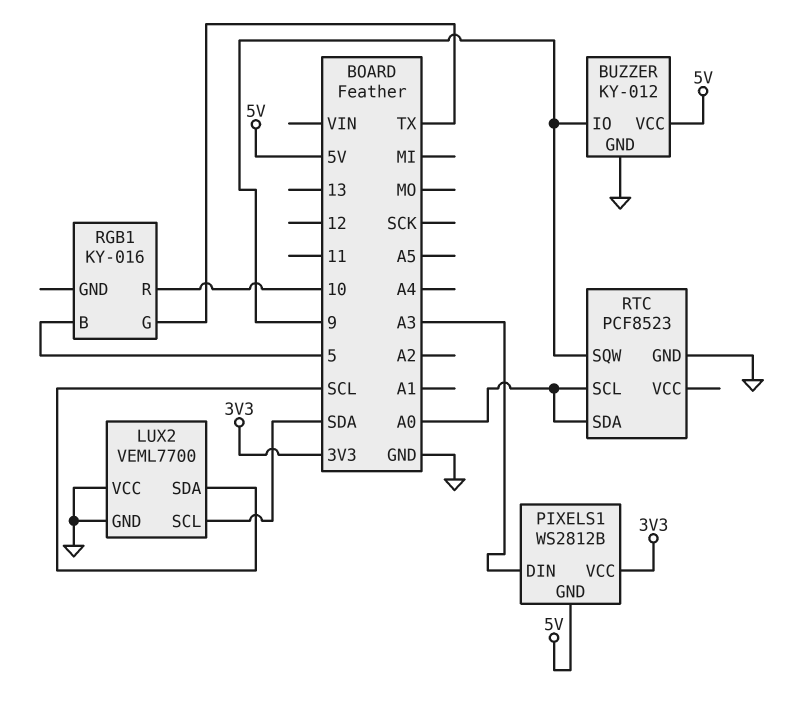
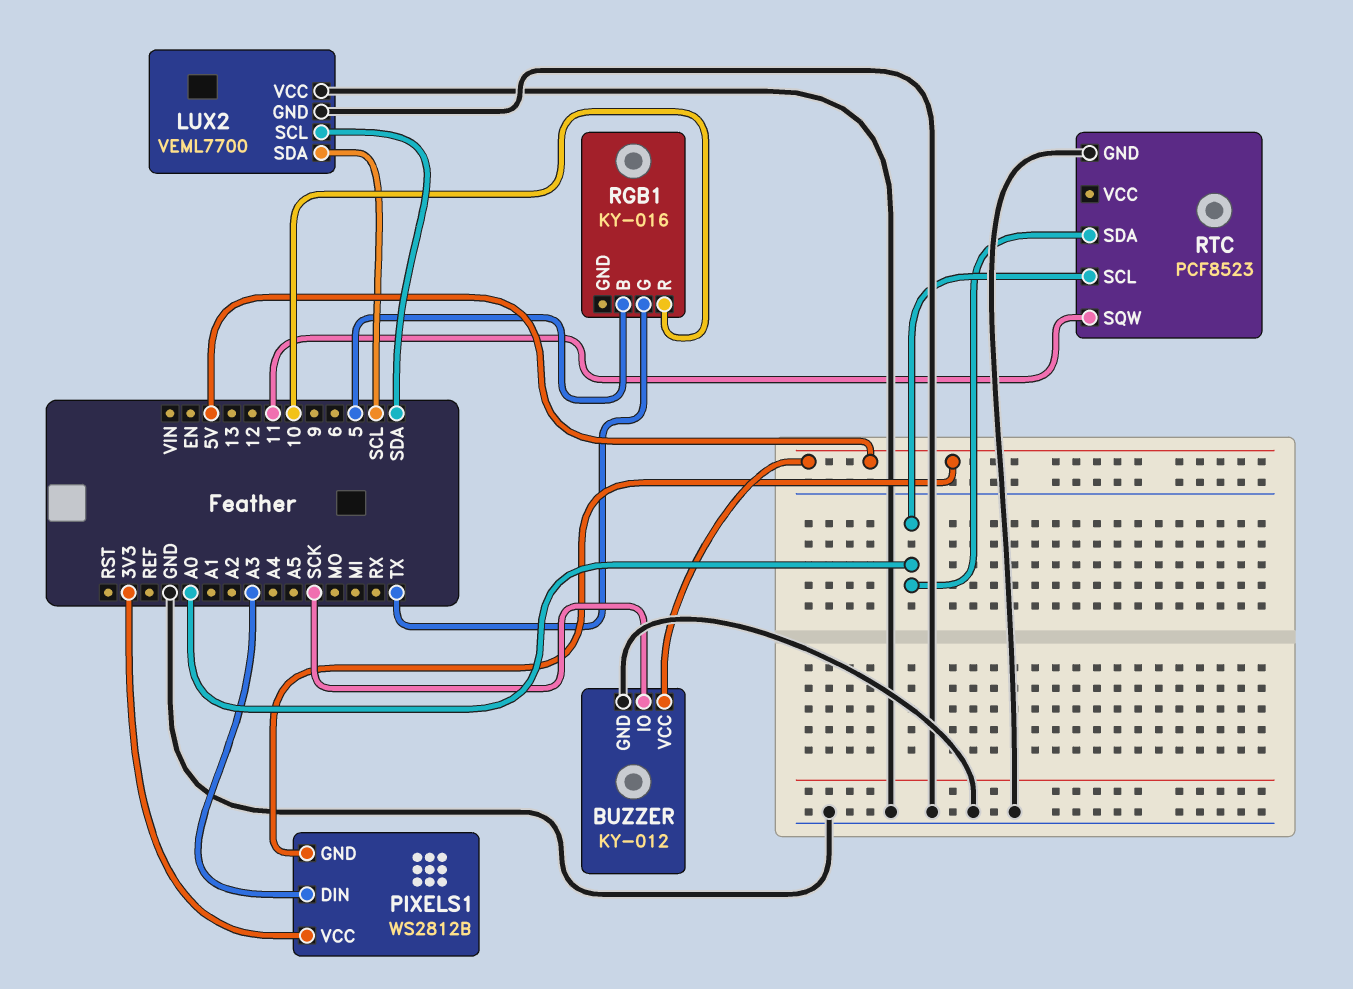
BUZZER pin IO: 9 -> SCK
RTC pin SQW: 9 -> 11

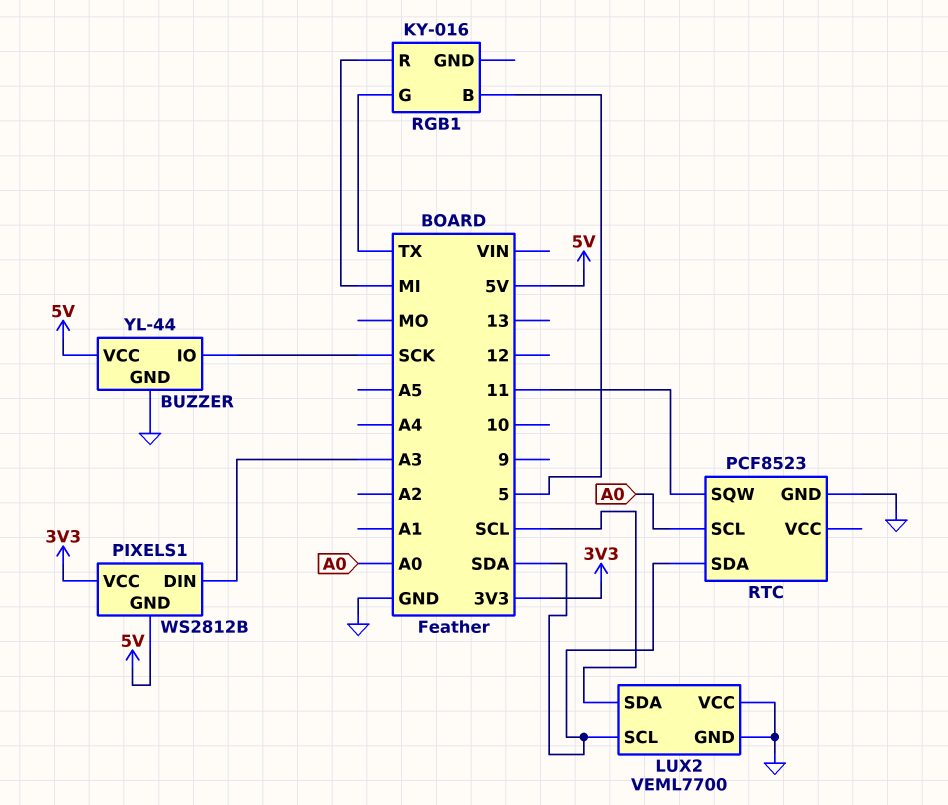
BUZZER: KY-012 -> YL-44
RGB1 pin R: 10 -> MI
RTC pin SDA: A0 -> SDA

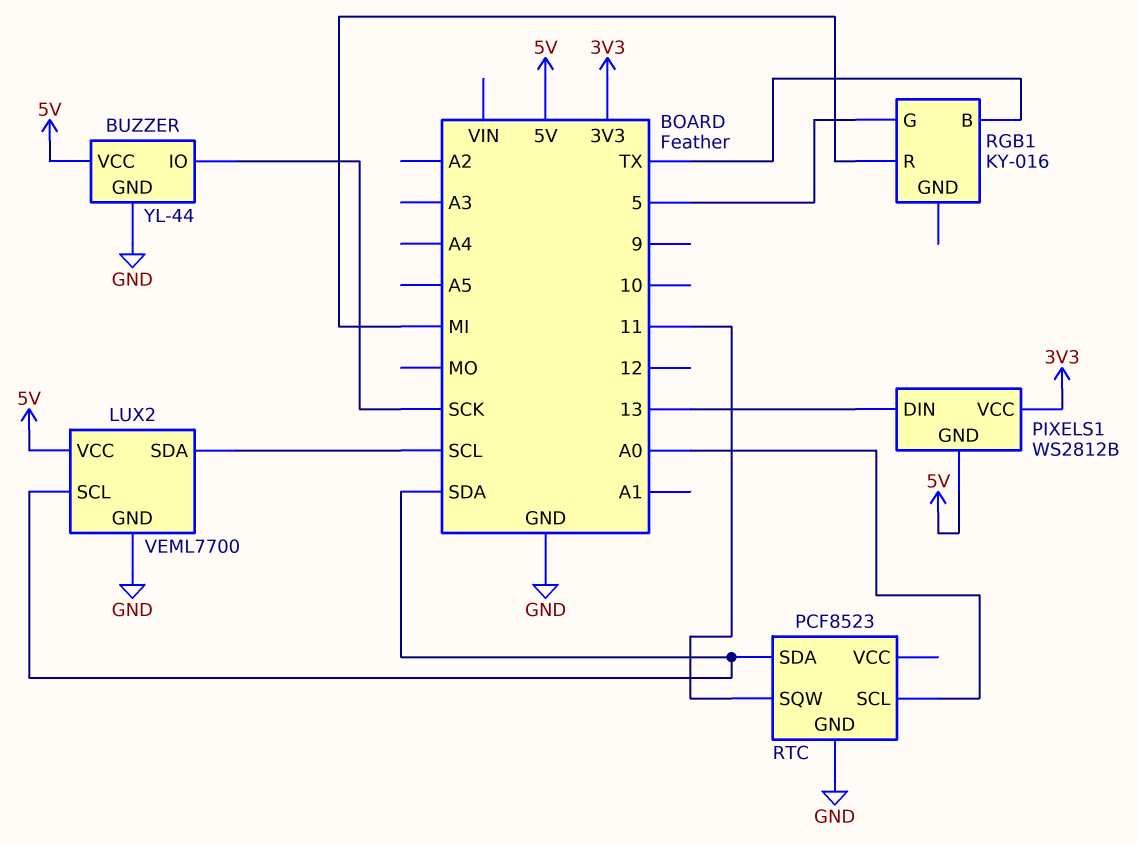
LUX2 pin VCC: GND -> 5V
PIXELS1 pin DIN: A3 -> 13
RGB1 pin B: 5 -> TX
RGB1 pin G: TX -> 5

